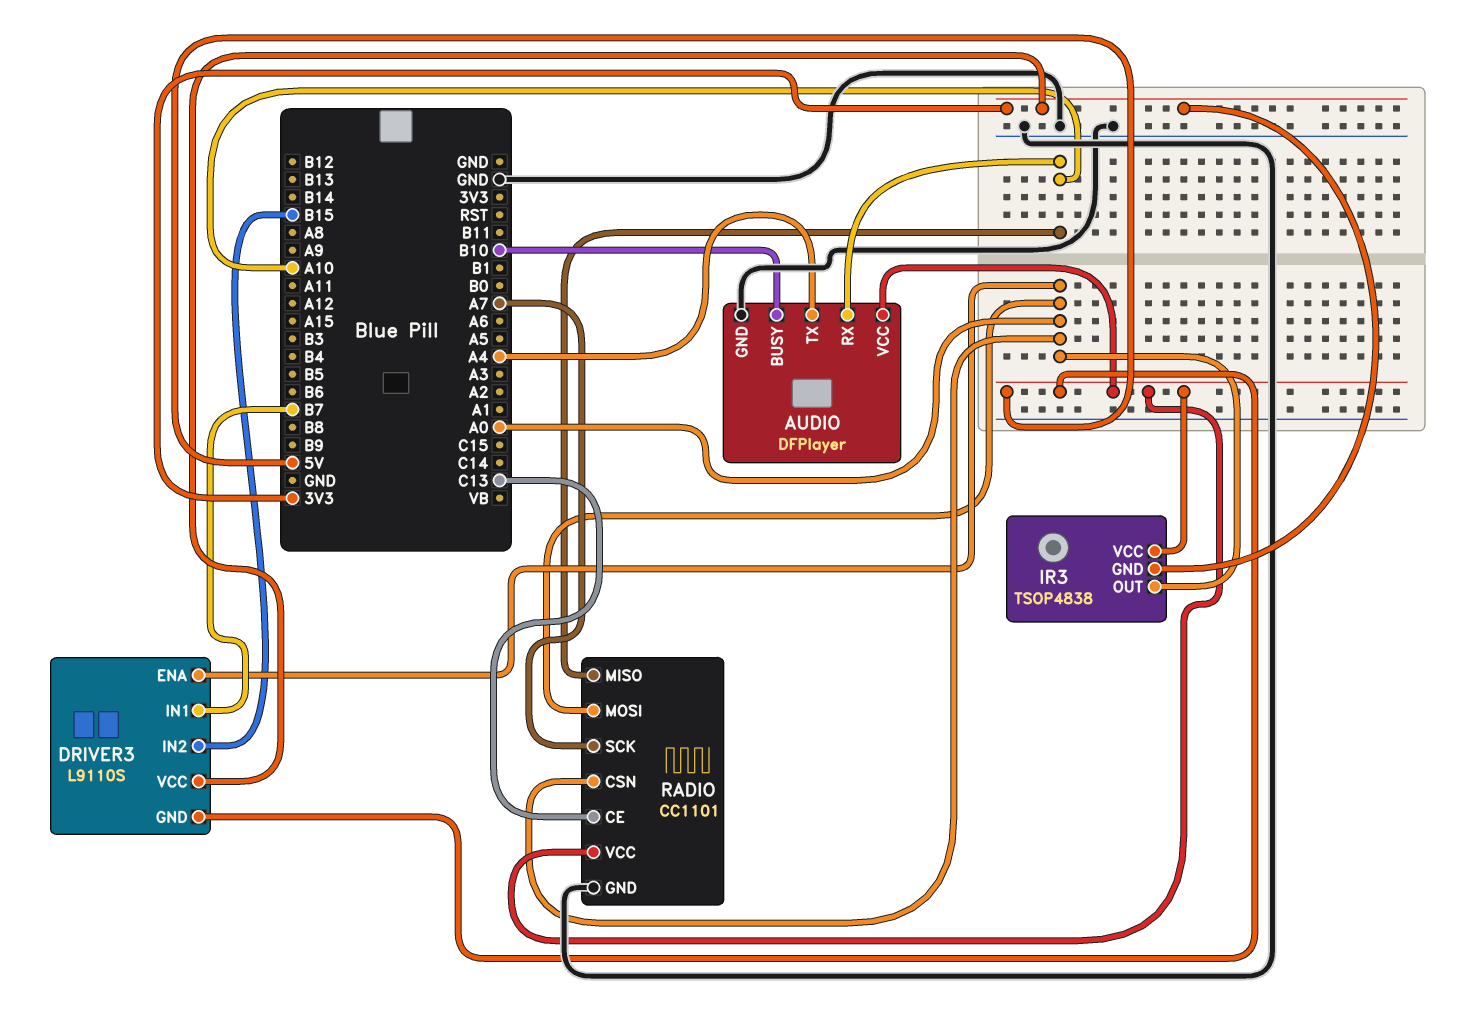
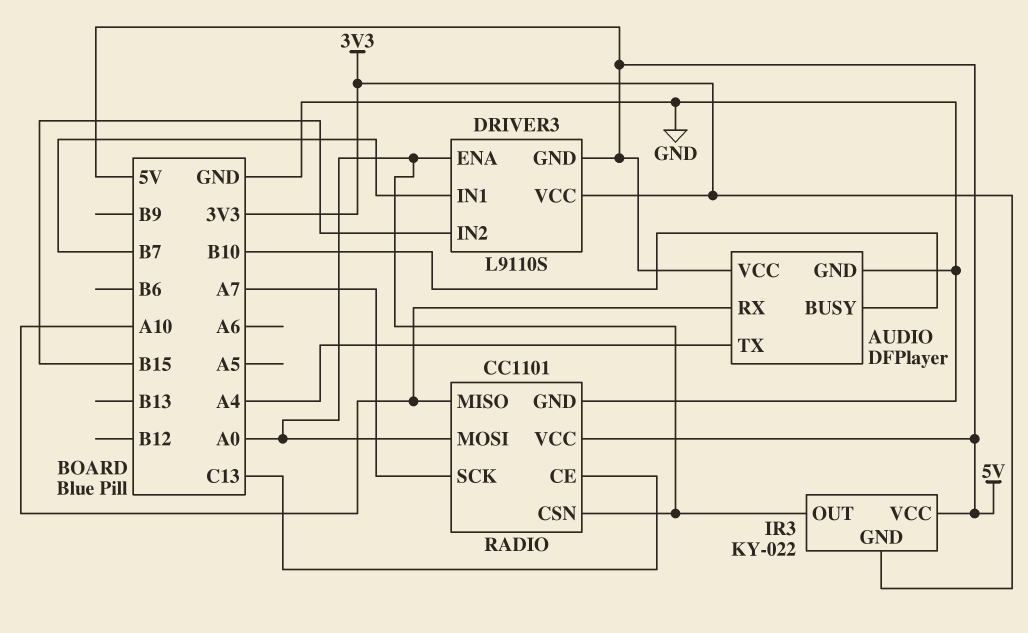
IR3: TSOP4838 -> KY-022

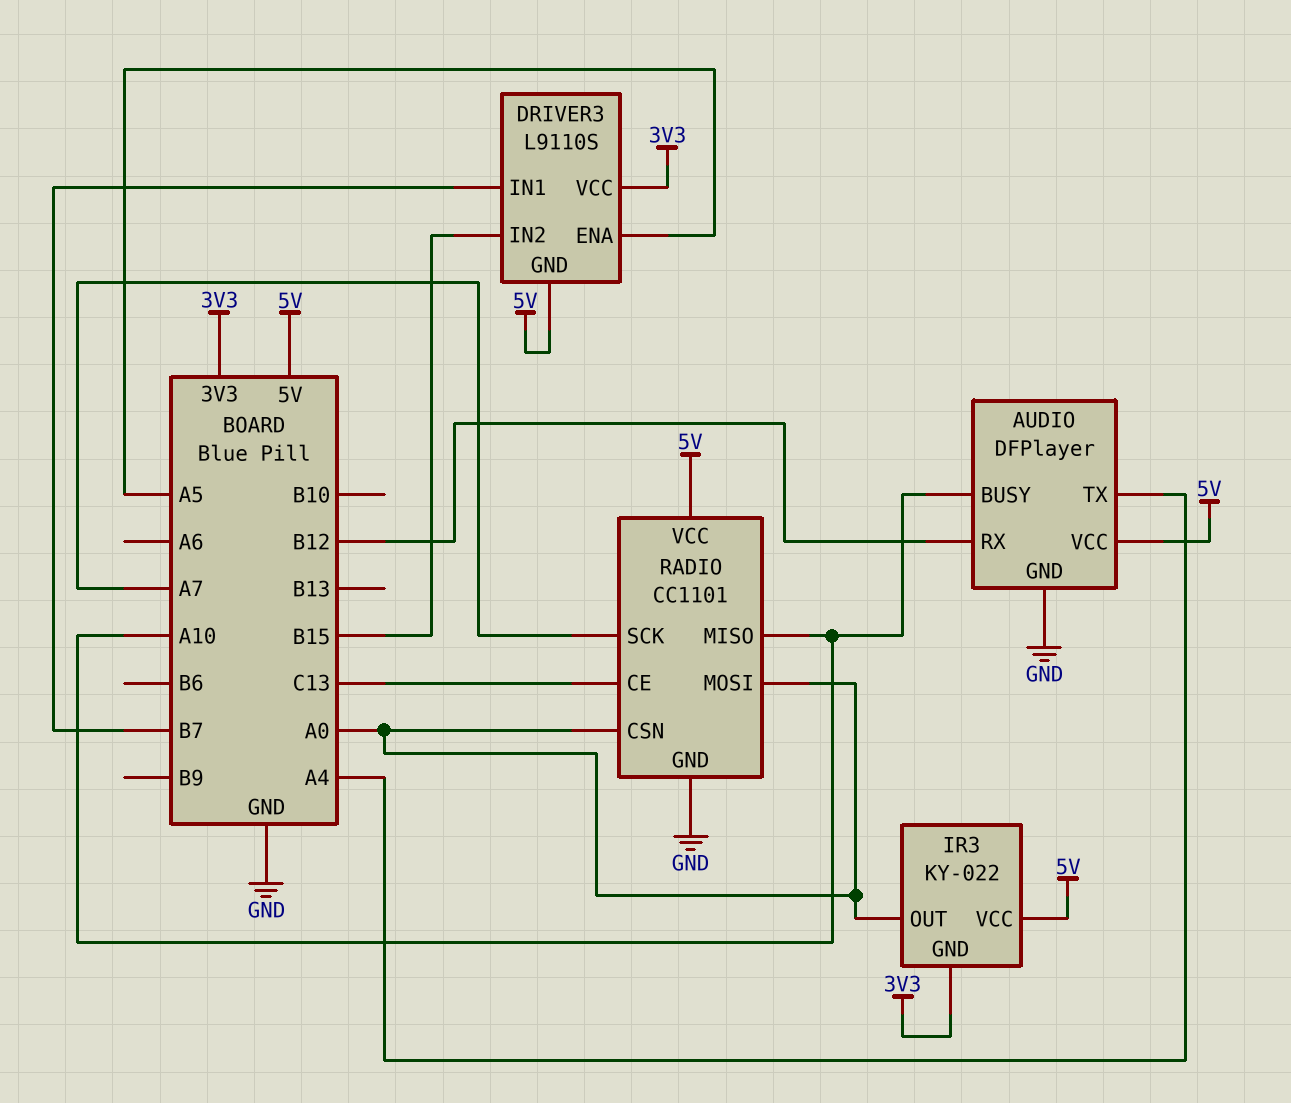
AUDIO pin BUSY: B10 -> A10
AUDIO pin RX: A10 -> B12
DRIVER3 pin ENA: A0 -> A5

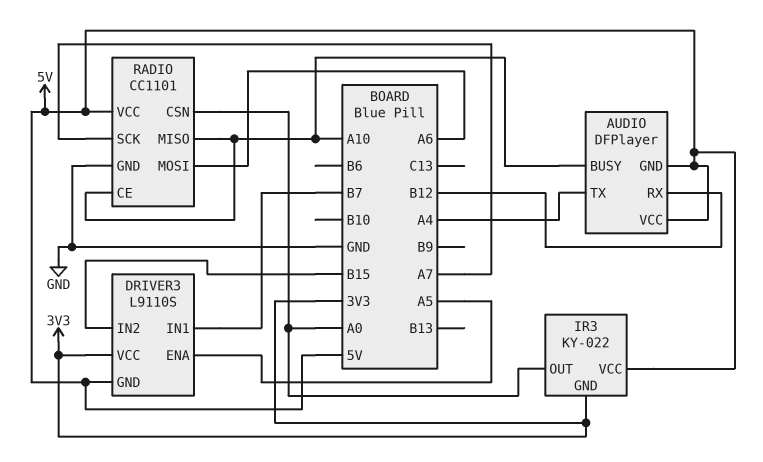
AUDIO pin GND: GND -> 5V
RADIO pin CE: C13 -> A10
RADIO pin MOSI: A0 -> A6

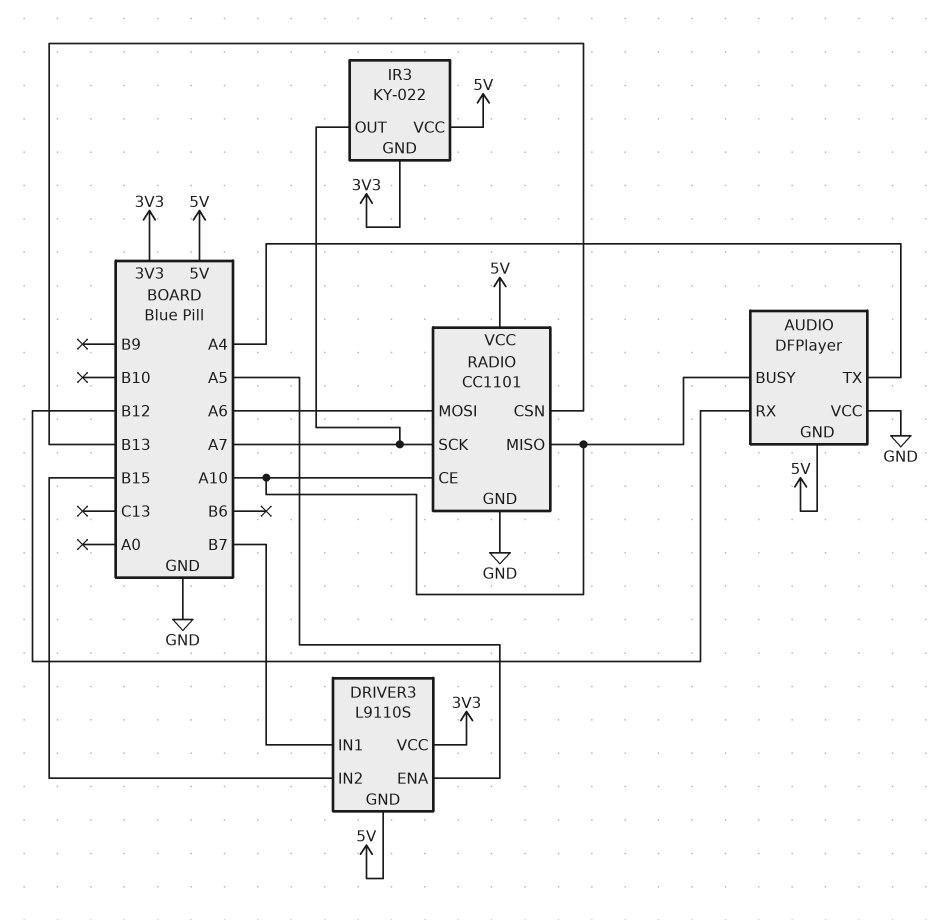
AUDIO pin VCC: 5V -> GND
IR3 pin OUT: A0 -> A7
RADIO pin CSN: A0 -> B13

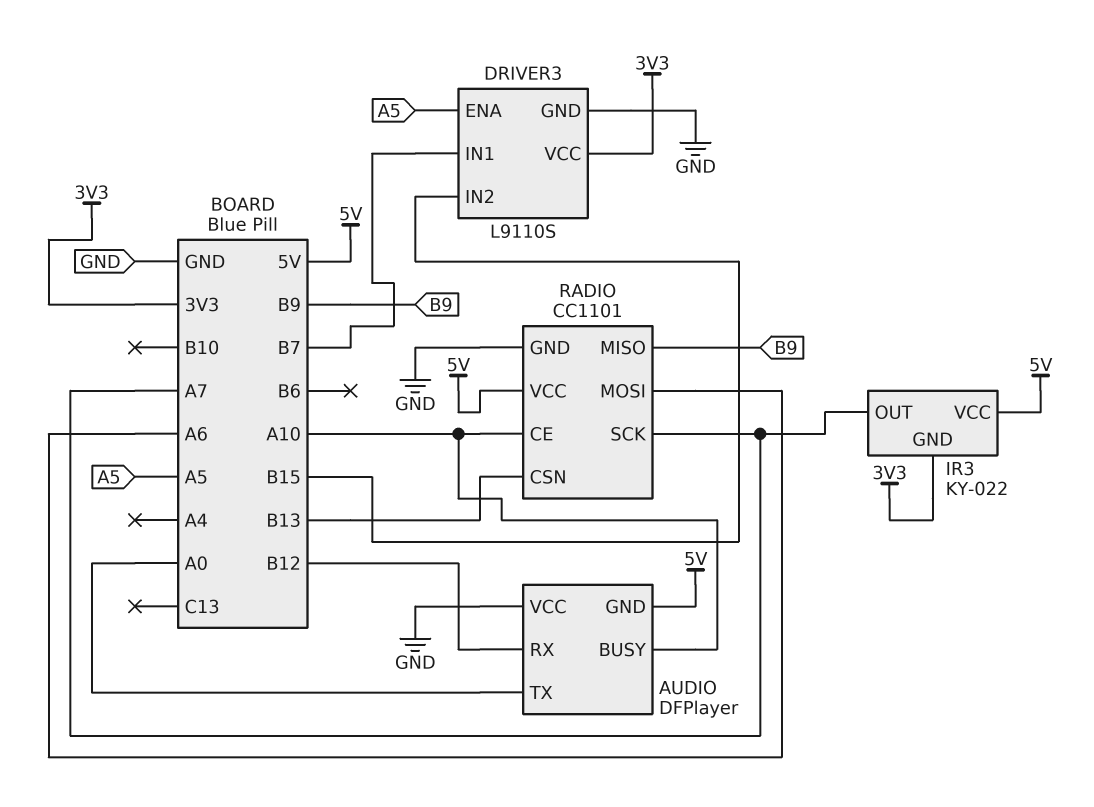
AUDIO pin TX: A4 -> A0
DRIVER3 pin GND: 5V -> GND
RADIO pin MISO: A10 -> B9

